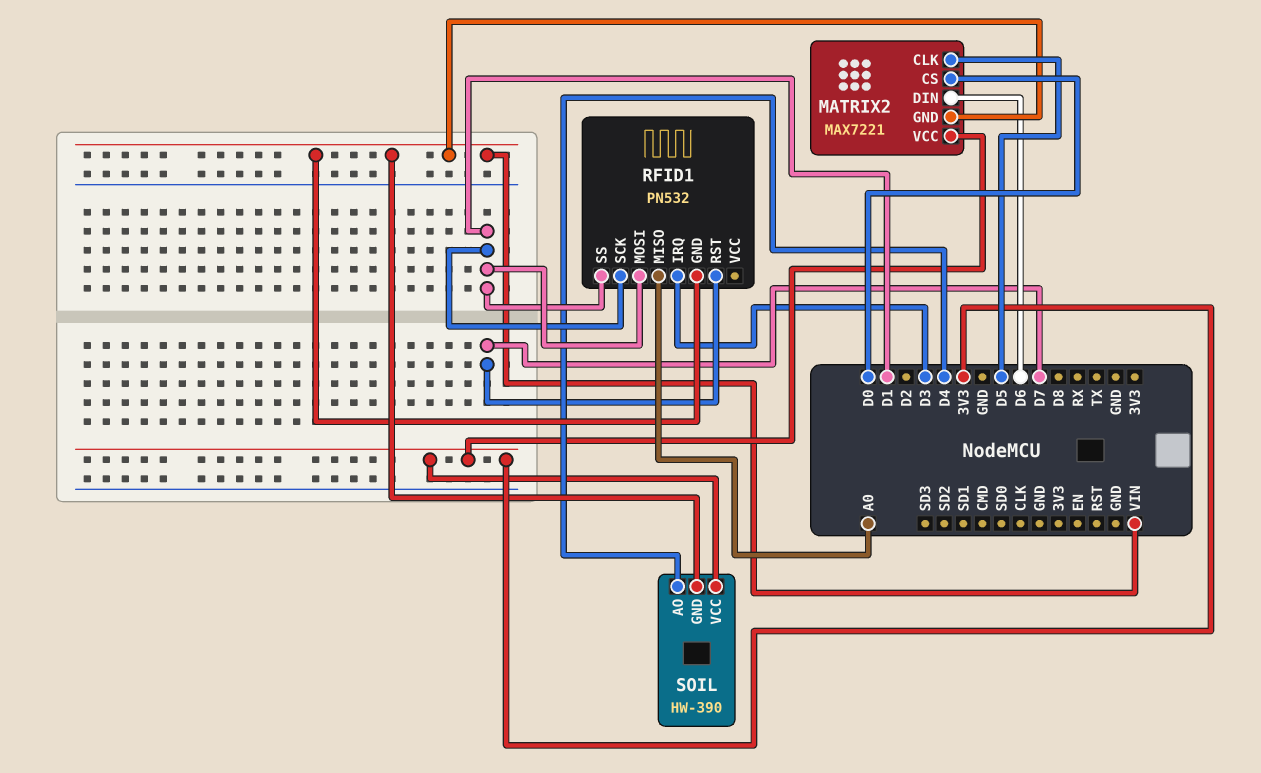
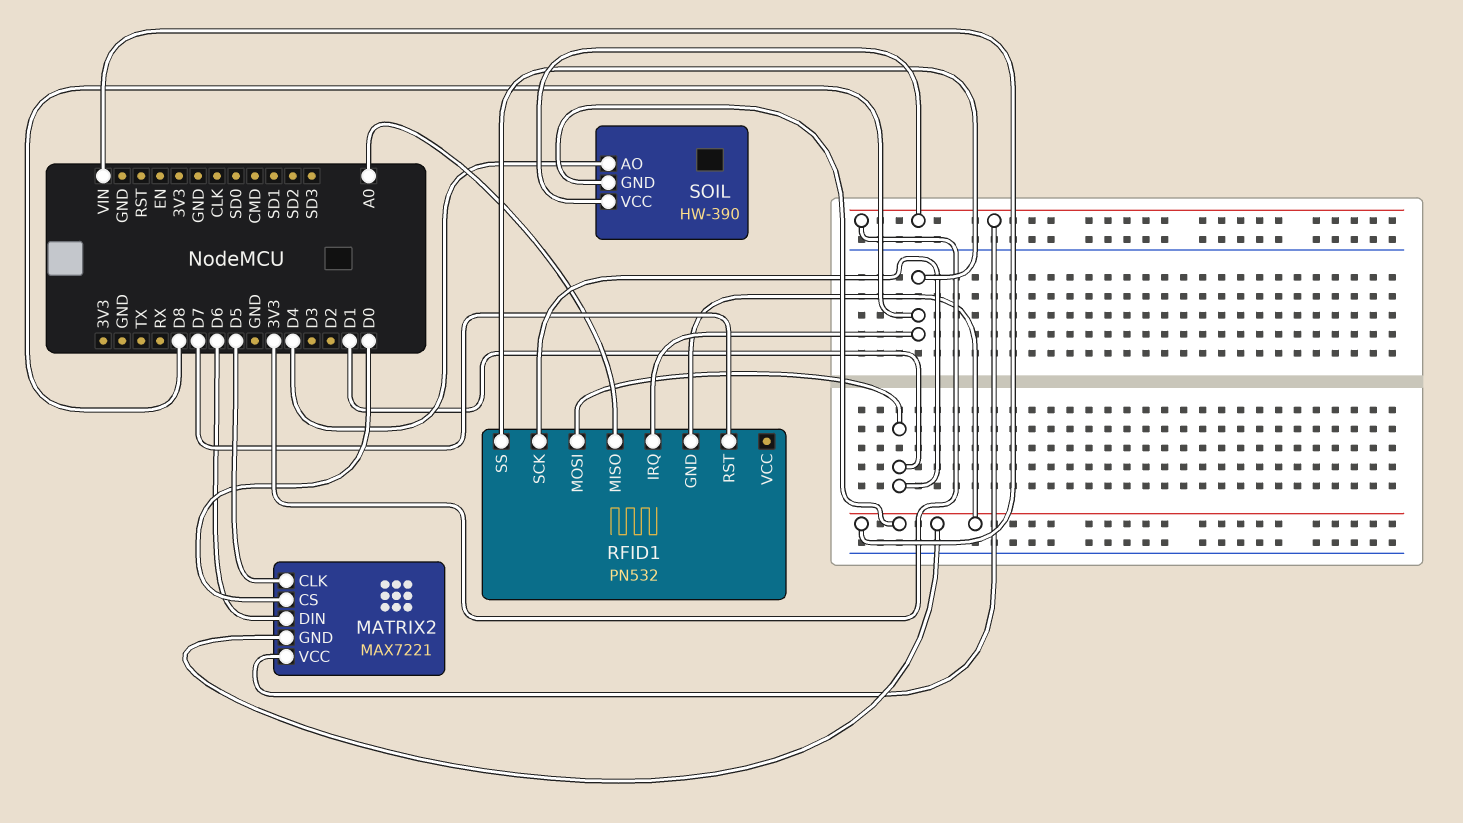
RFID1 pin IRQ: D3 -> D8
RFID1 pin SS: D1 -> D8

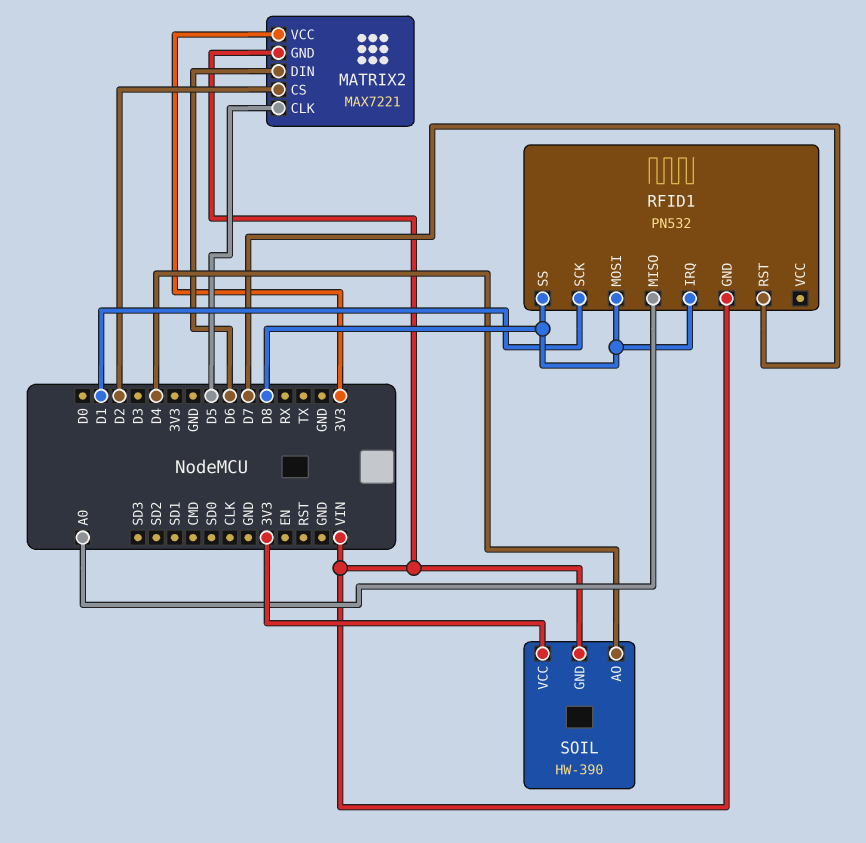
MATRIX2 pin CS: D0 -> D2
RFID1 pin MOSI: D1 -> D8

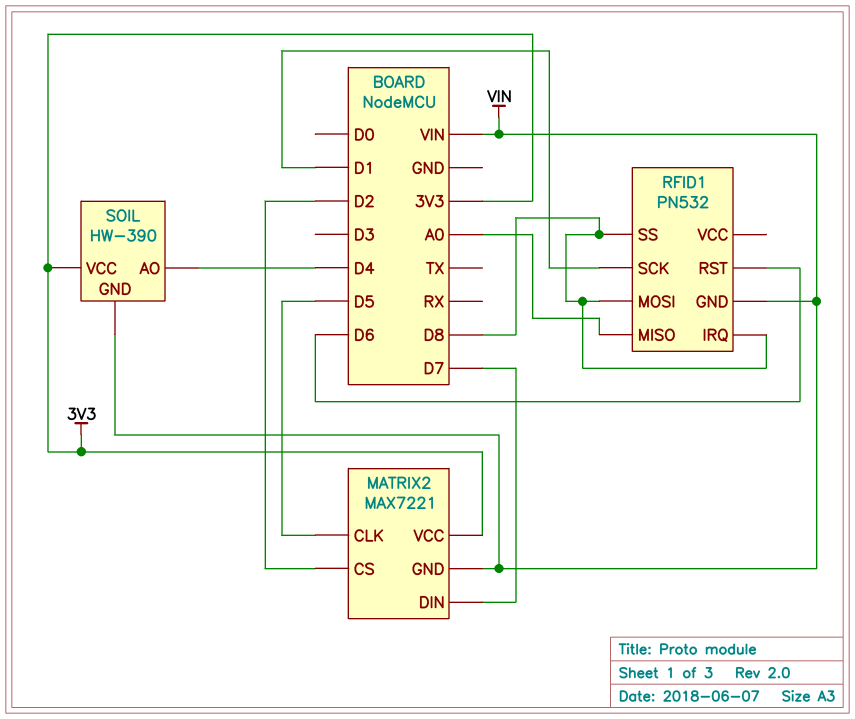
MATRIX2 pin DIN: D6 -> D7
RFID1 pin RST: D7 -> D6

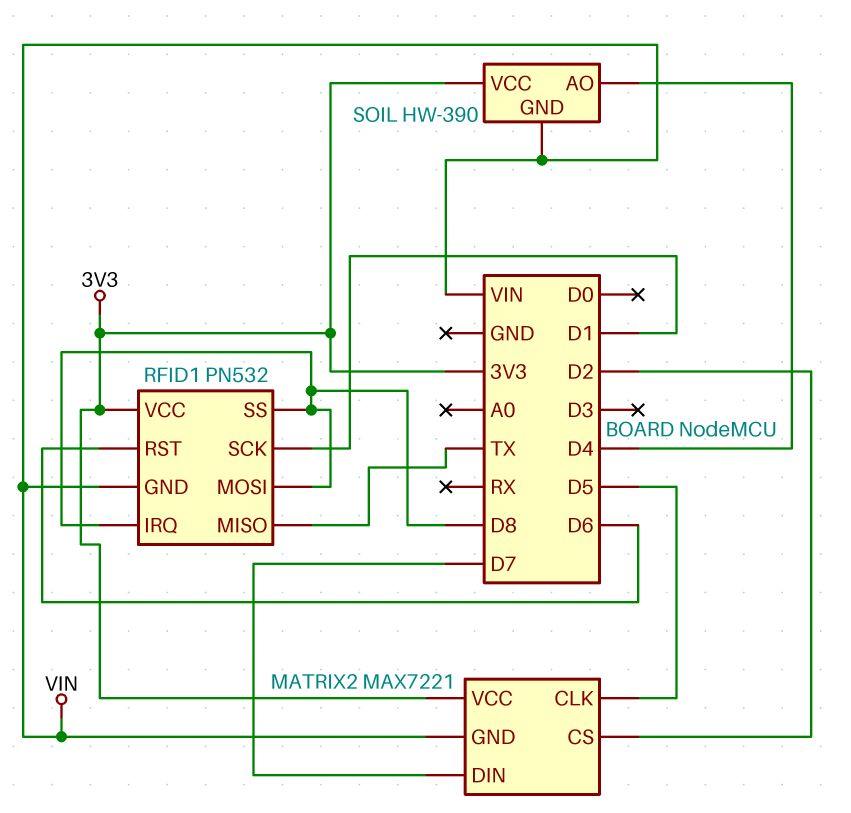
RFID1 pin MISO: A0 -> TX
RFID1 pin VCC: none -> 3V3

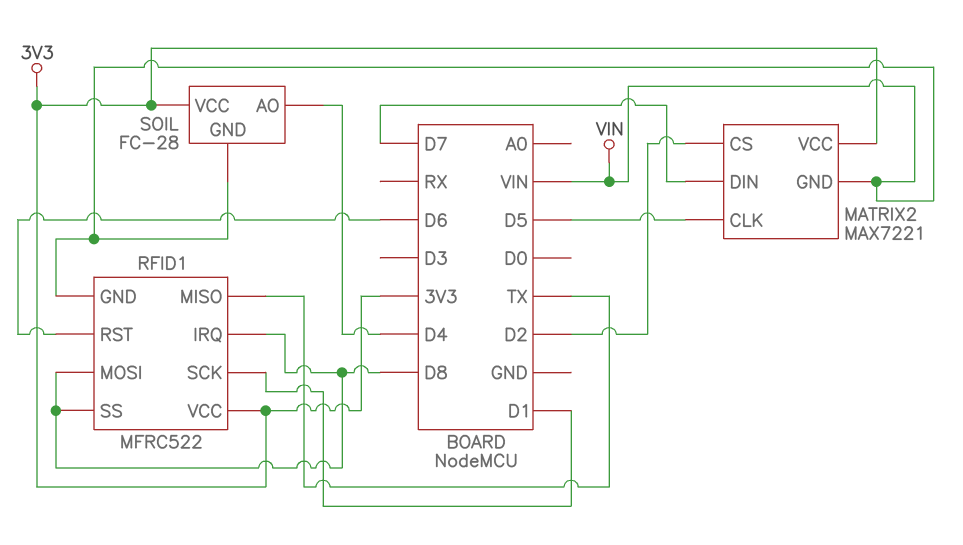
RFID1: PN532 -> MFRC522
SOIL: HW-390 -> FC-28

